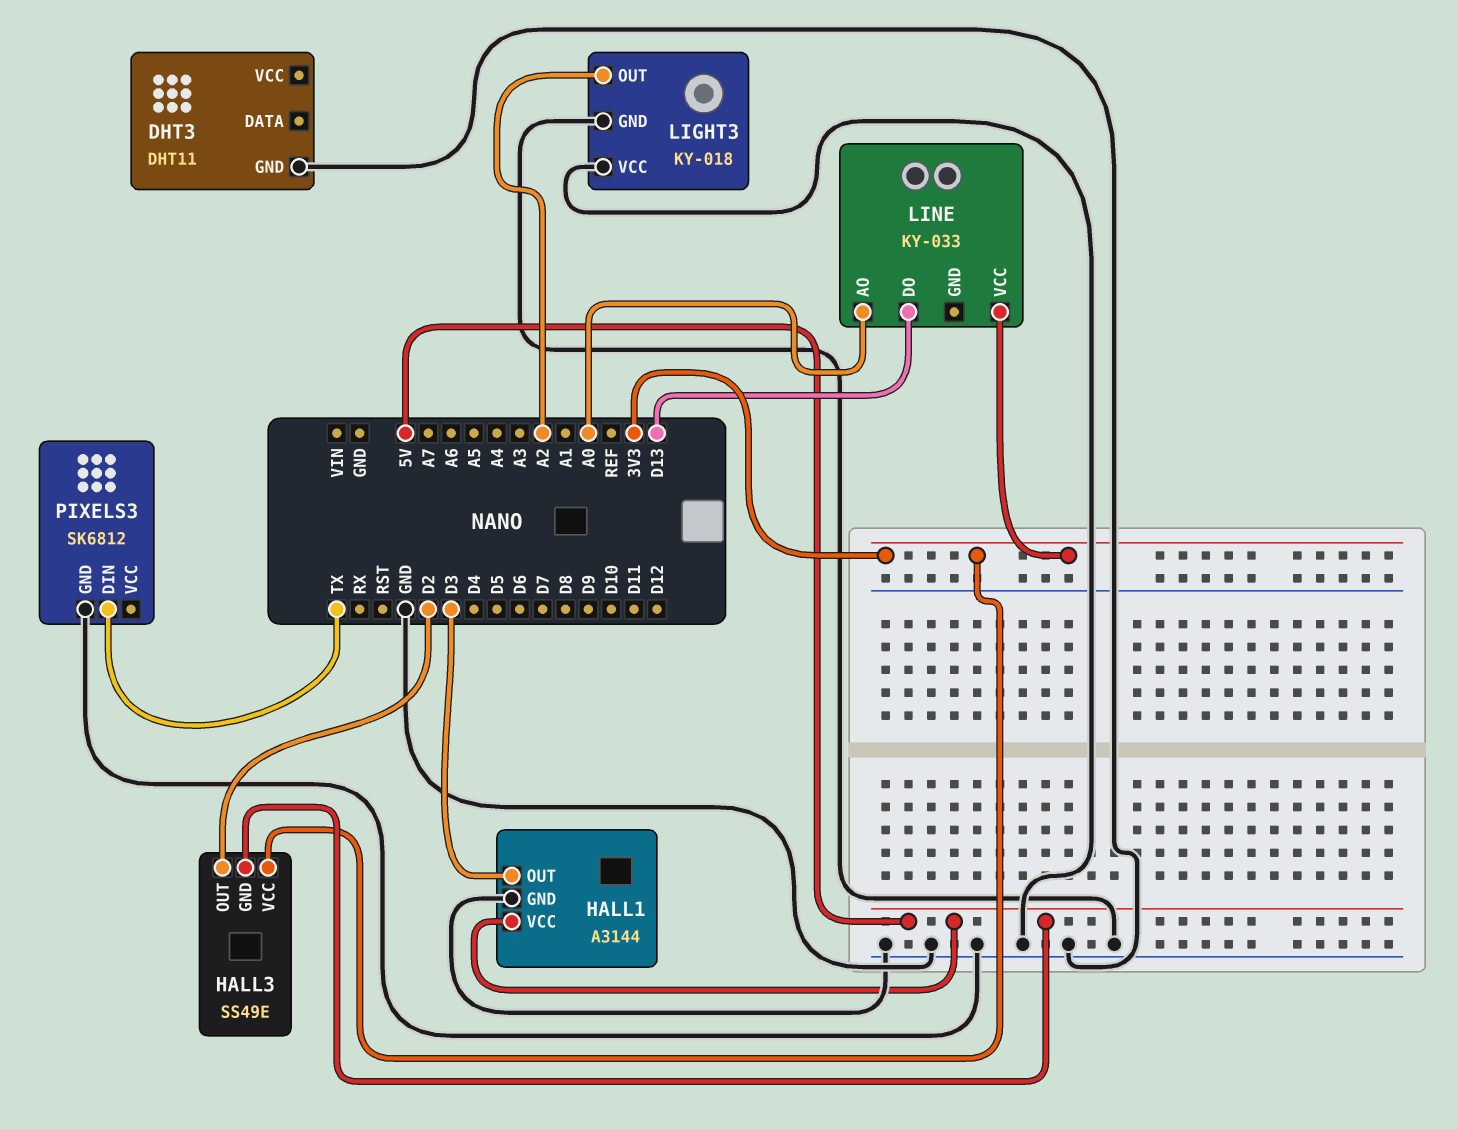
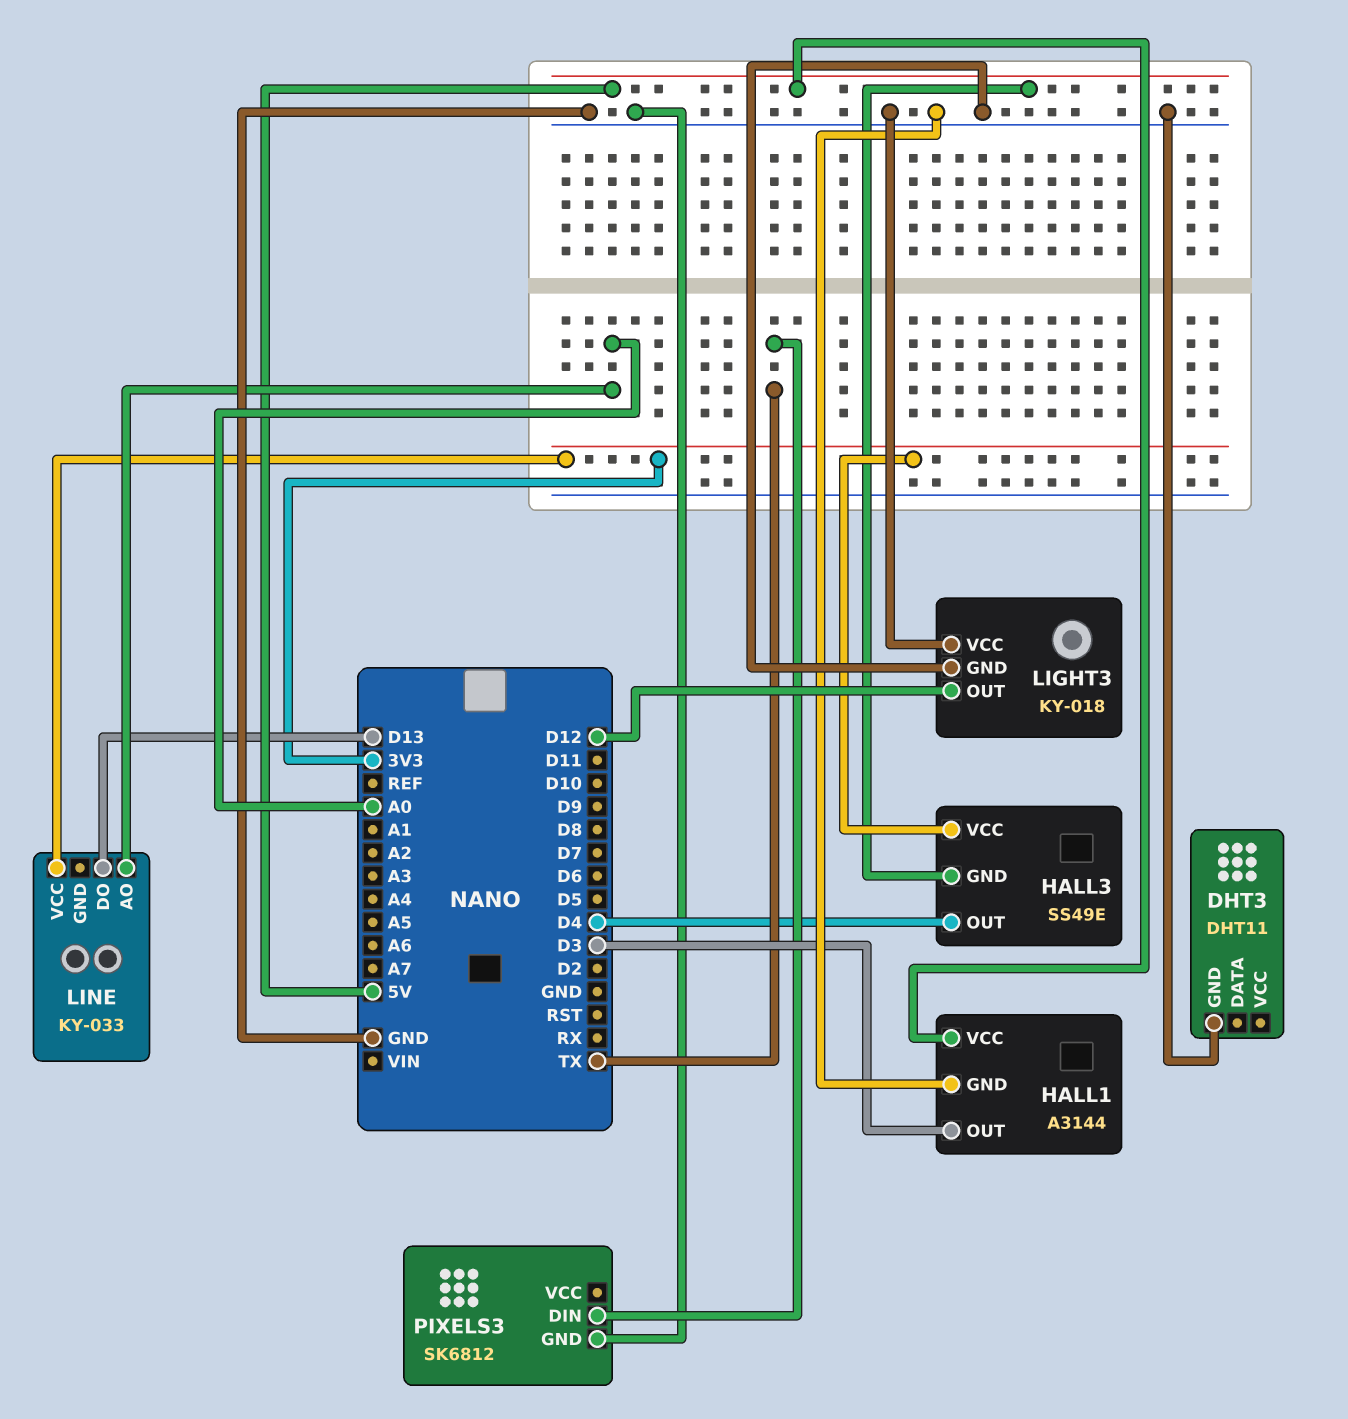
HALL3 pin OUT: D2 -> D4
LIGHT3 pin OUT: A2 -> D12

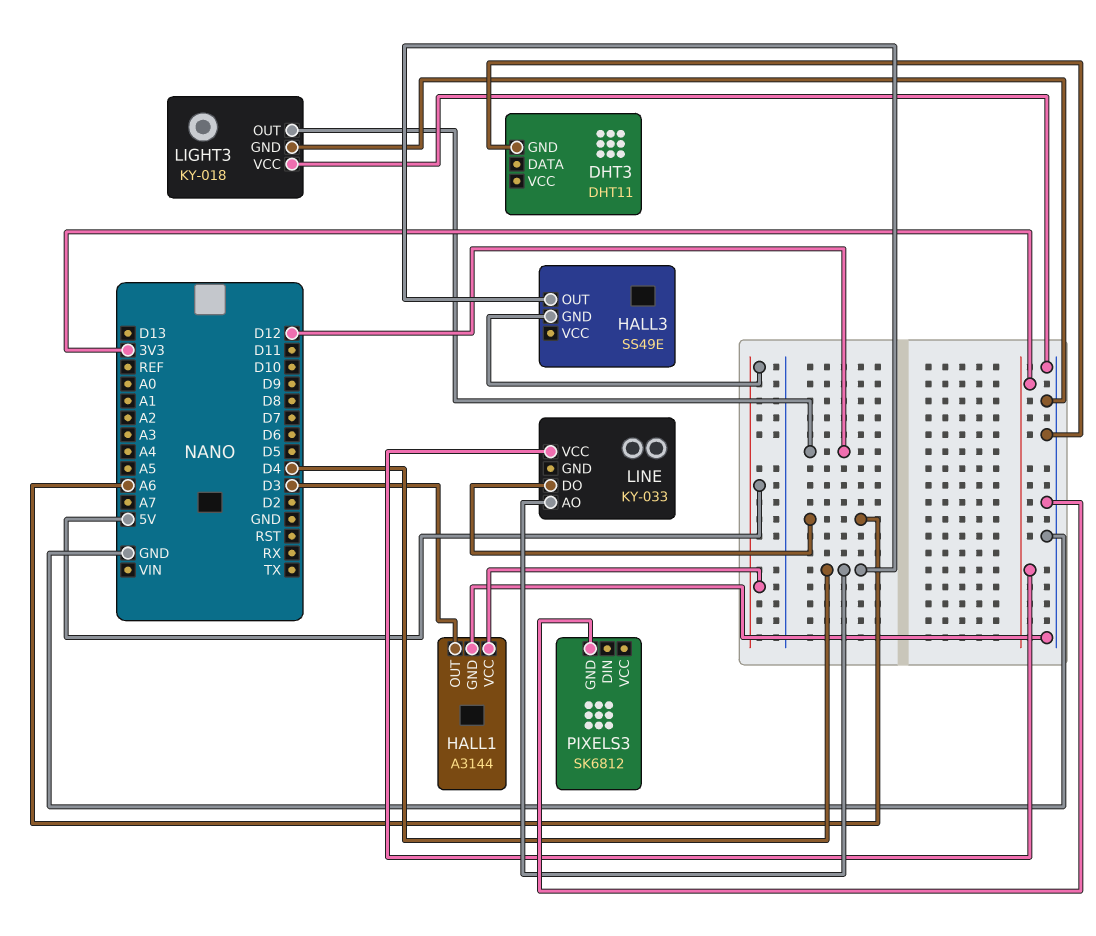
HALL3 pin VCC: 3V3 -> none
LINE pin AO: A0 -> D4
LINE pin DO: D13 -> A6
PIXELS3 pin DIN: TX -> none

